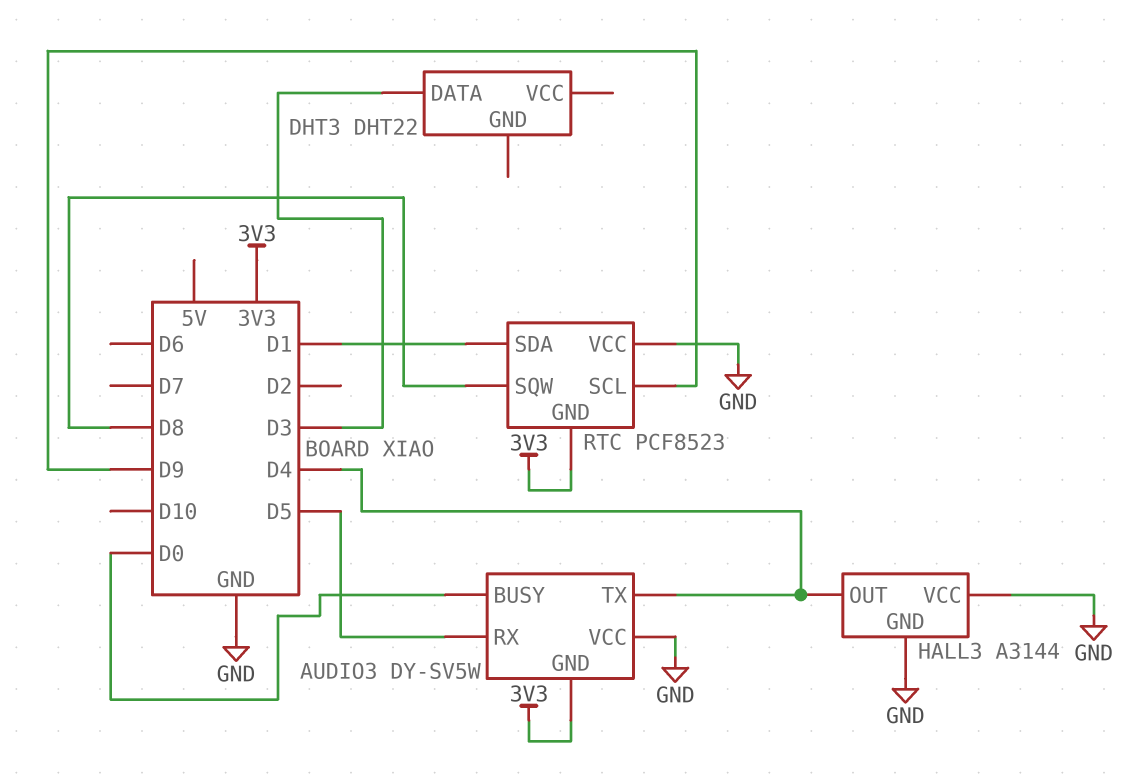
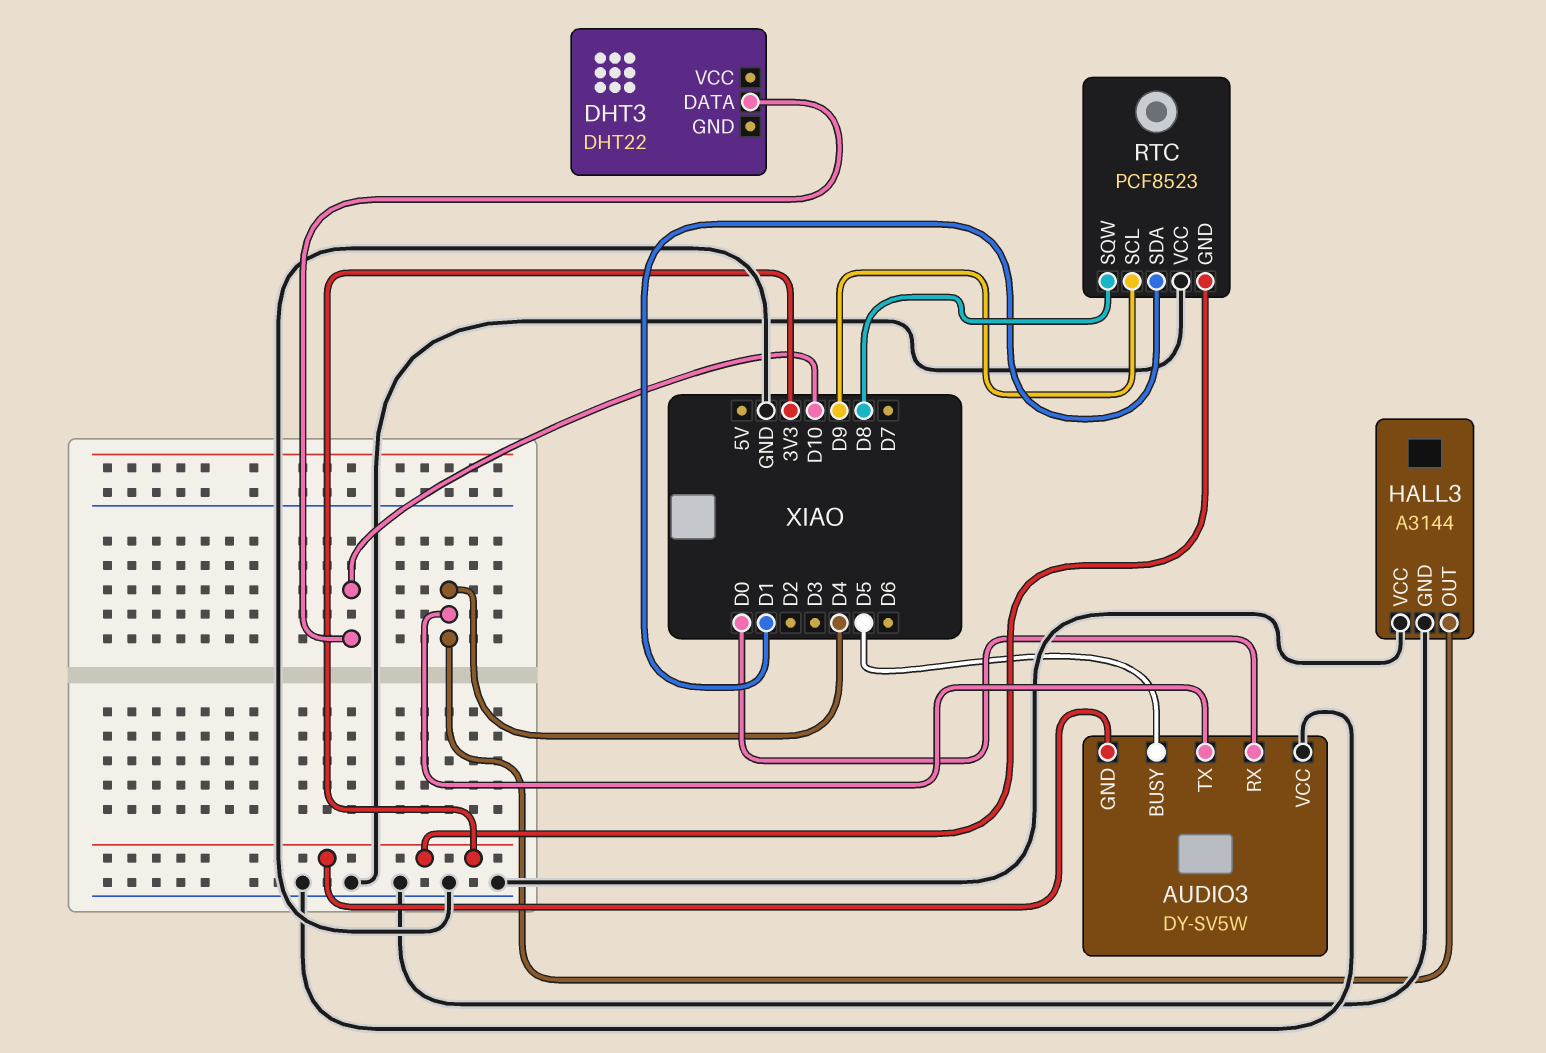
AUDIO3 pin BUSY: D0 -> D5
AUDIO3 pin RX: D5 -> D0
DHT3 pin DATA: D3 -> D10

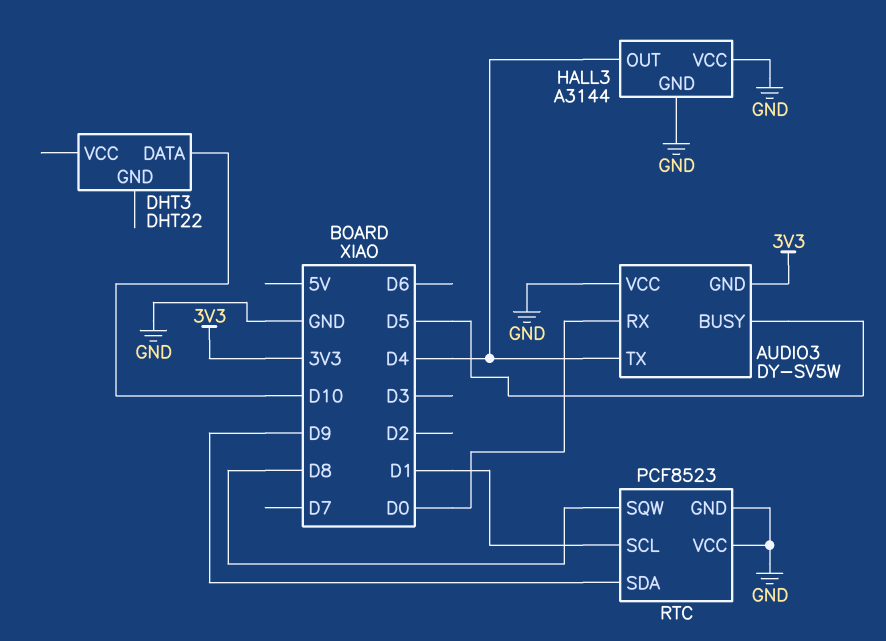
RTC pin GND: 3V3 -> GND
RTC pin SCL: D9 -> D1
RTC pin SDA: D1 -> D9

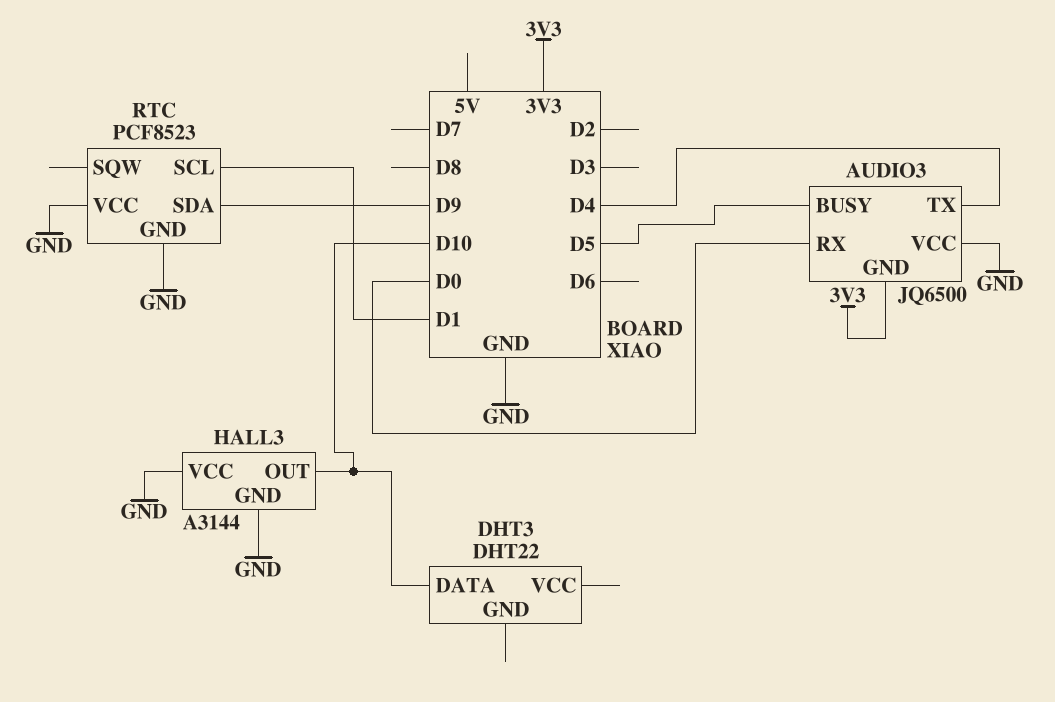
AUDIO3: DY-SV5W -> JQ6500
HALL3 pin OUT: D4 -> D10
RTC pin SQW: D8 -> none

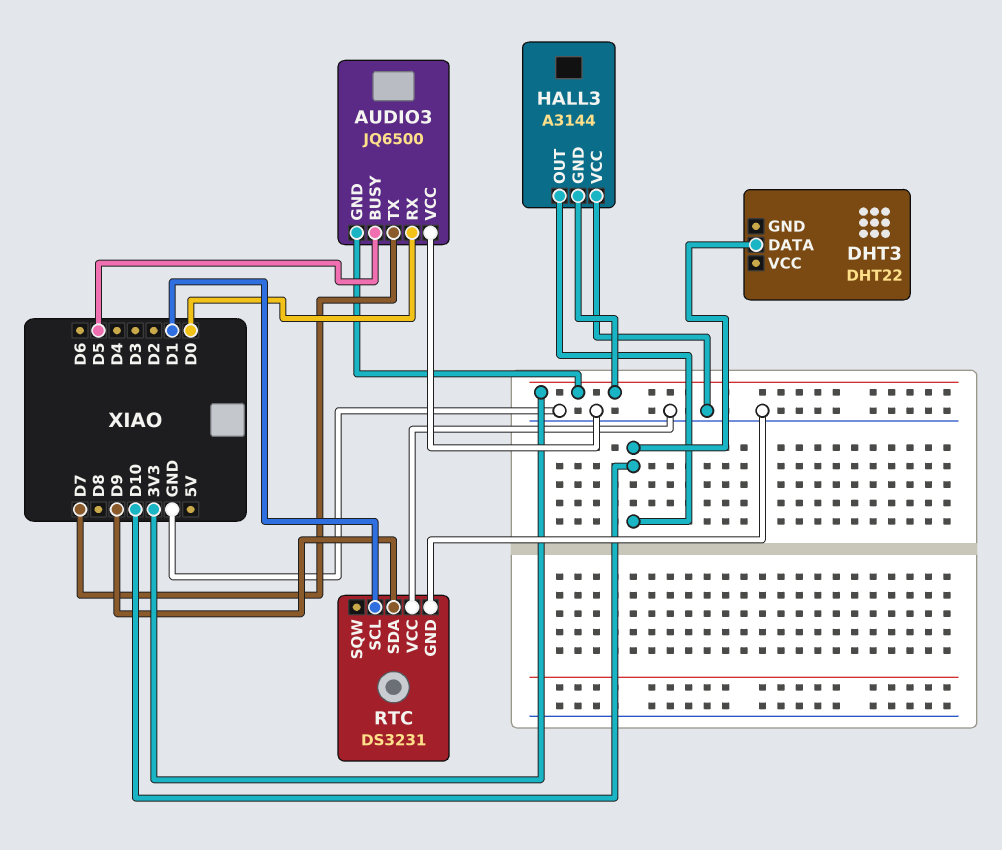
AUDIO3 pin TX: D4 -> D7
HALL3 pin GND: GND -> 3V3
RTC: PCF8523 -> DS3231

